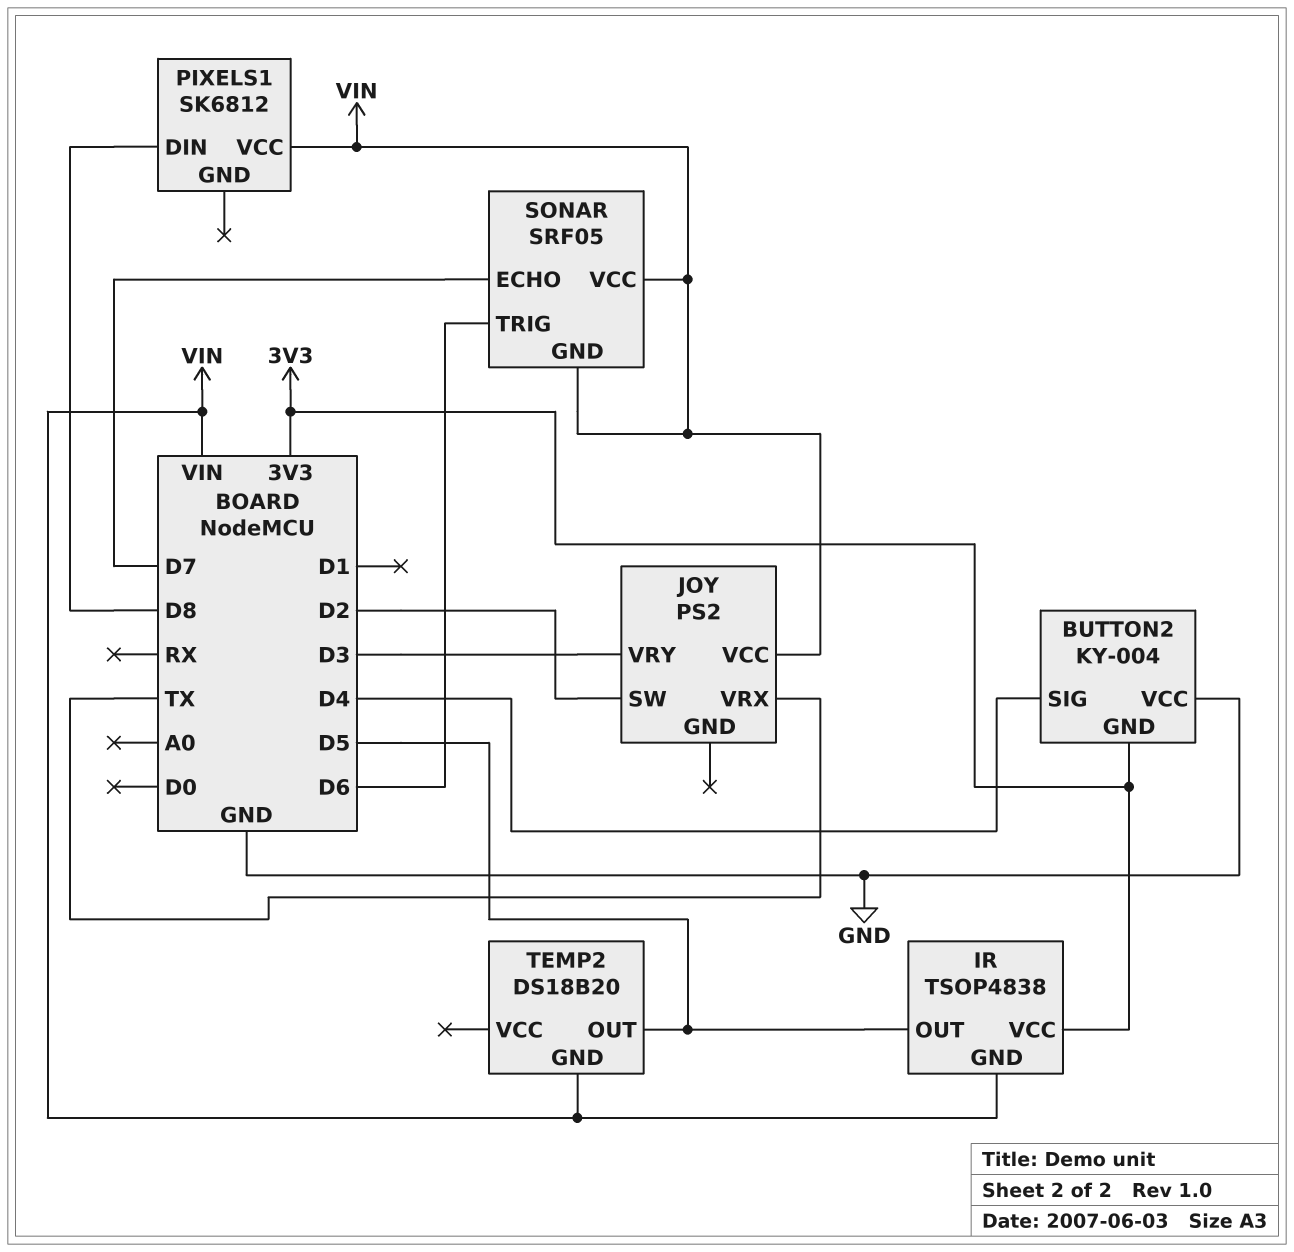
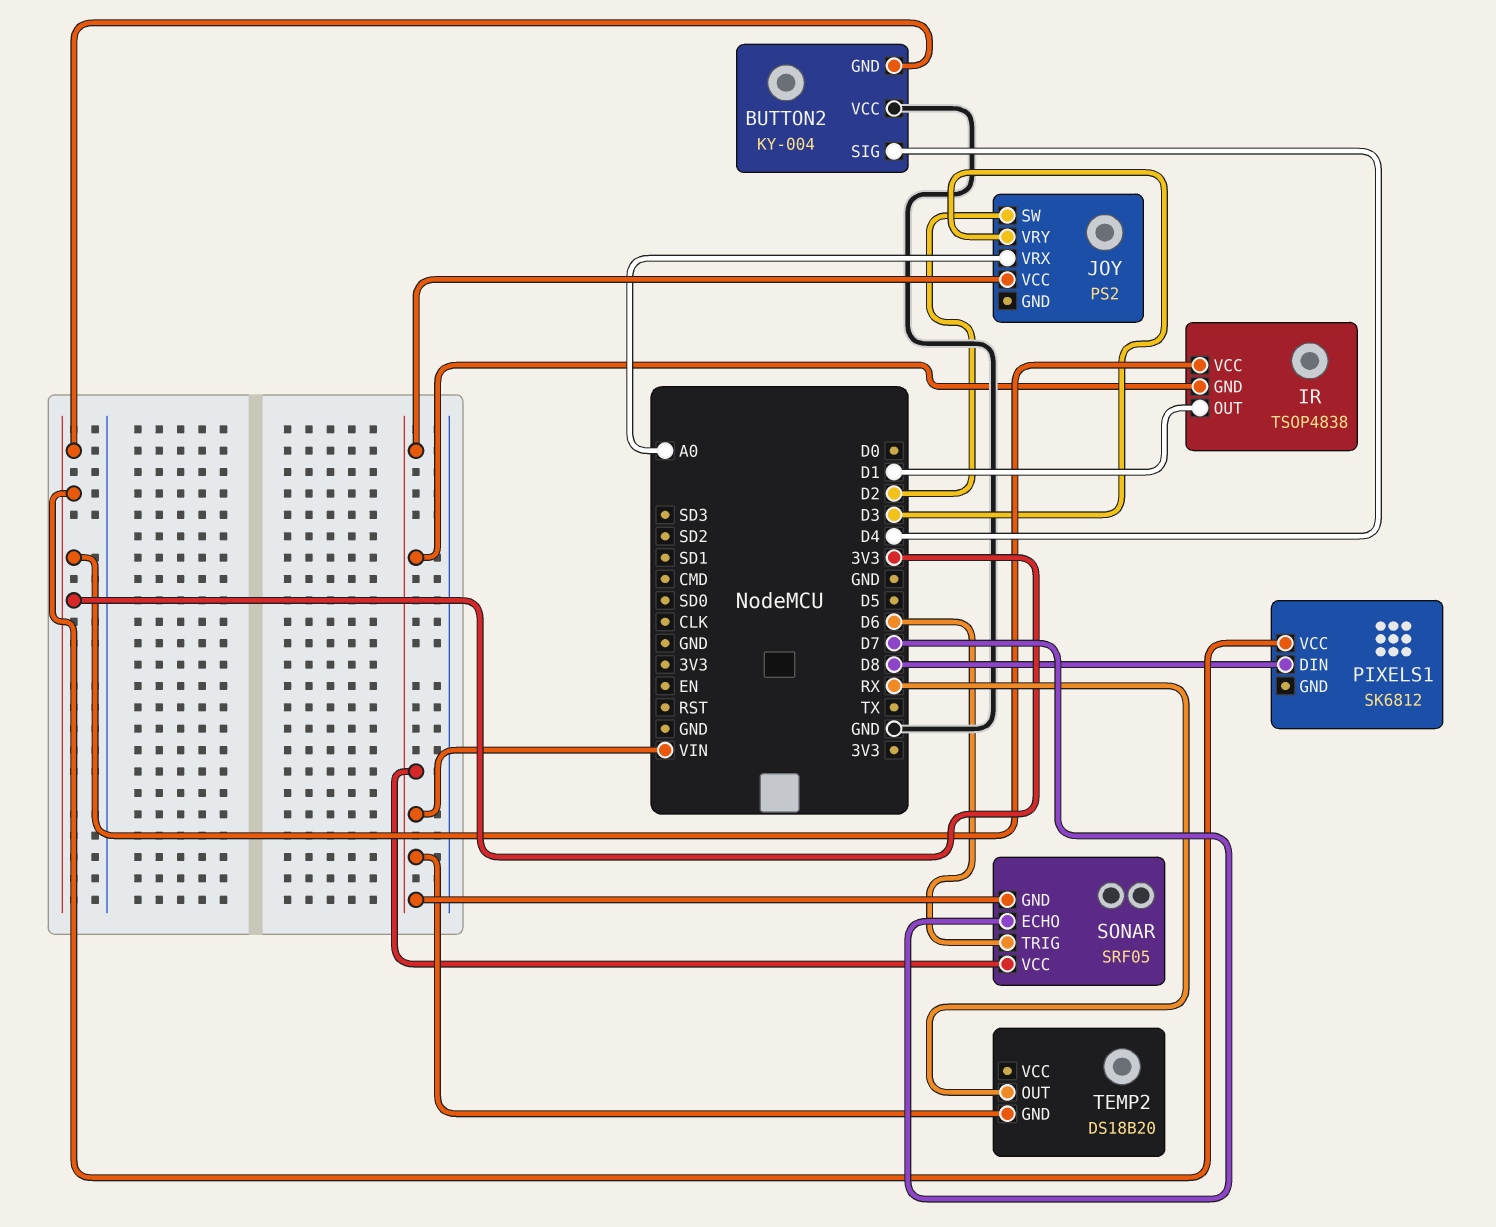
IR pin OUT: D5 -> D1
JOY pin VRX: TX -> A0
PIXELS1 pin VCC: VIN -> 3V3
TEMP2 pin OUT: D5 -> RX

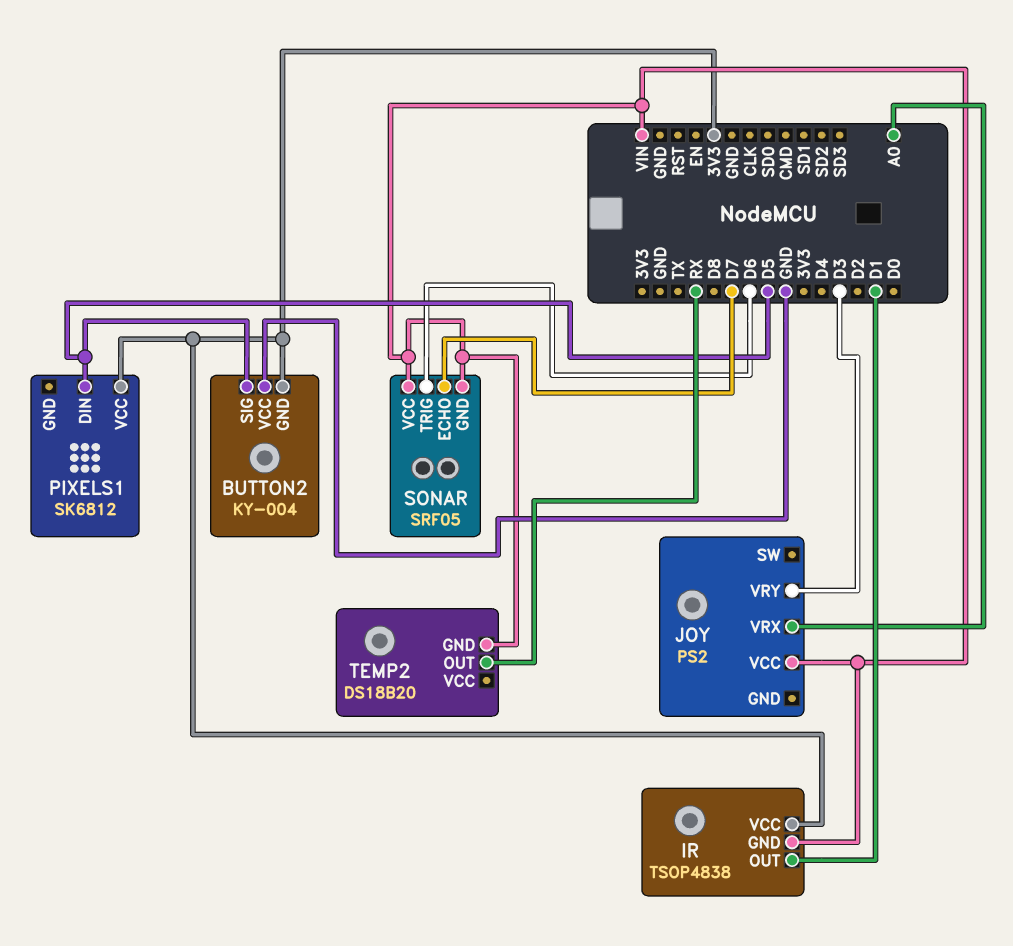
BUTTON2 pin SIG: D4 -> D5
JOY pin SW: D2 -> none
PIXELS1 pin DIN: D8 -> D5

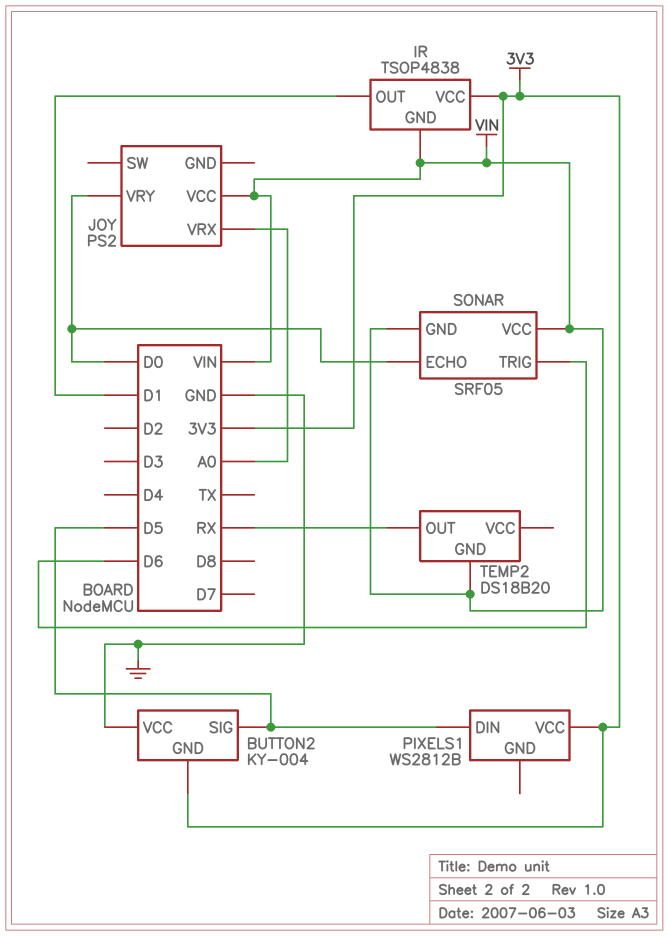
JOY pin VRY: D3 -> D0
PIXELS1: SK6812 -> WS2812B
SONAR pin ECHO: D7 -> D0

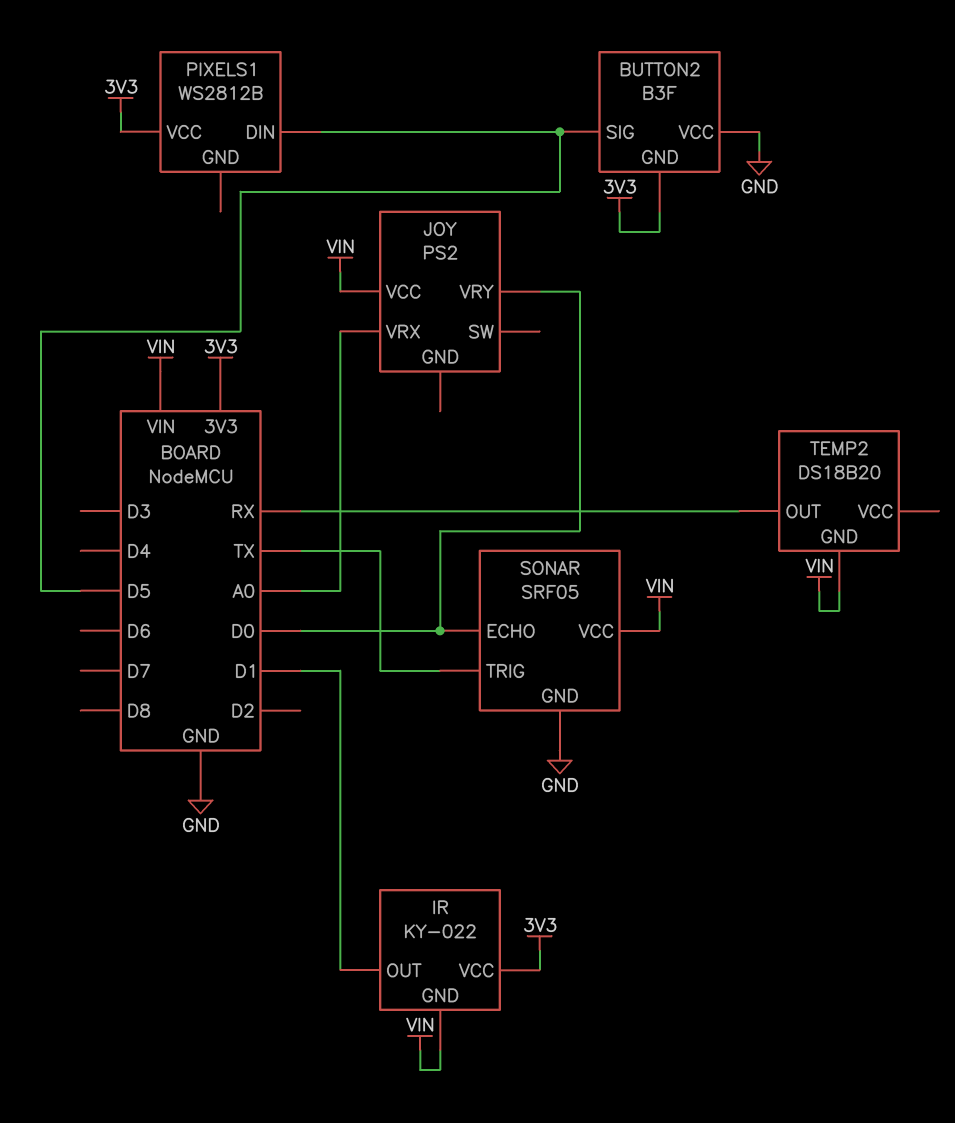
BUTTON2: KY-004 -> B3F
IR: TSOP4838 -> KY-022
SONAR pin GND: VIN -> GND
SONAR pin TRIG: D6 -> TX

